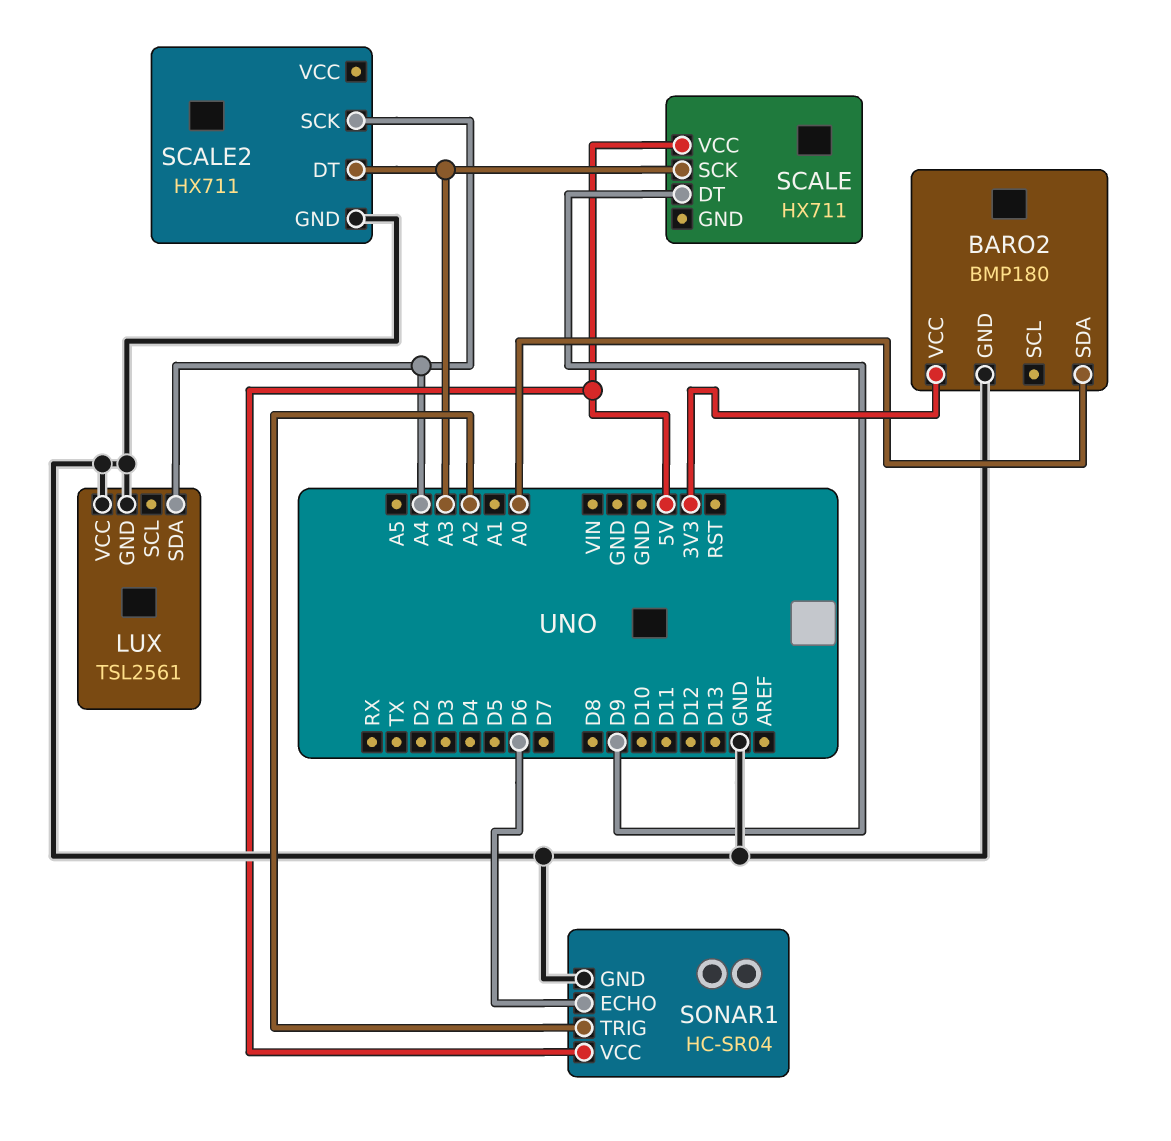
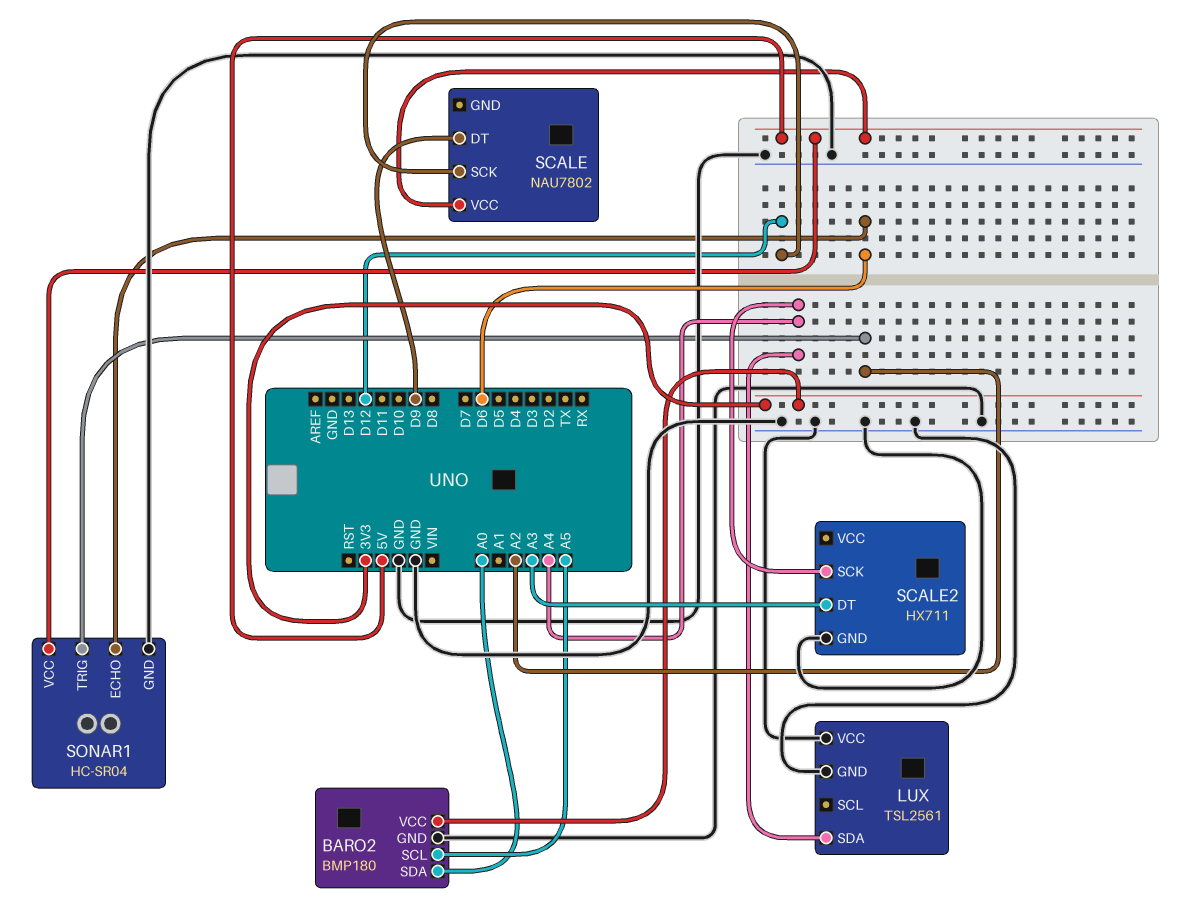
BARO2 pin SCL: none -> A5
SCALE: HX711 -> NAU7802
SCALE pin SCK: A3 -> D12

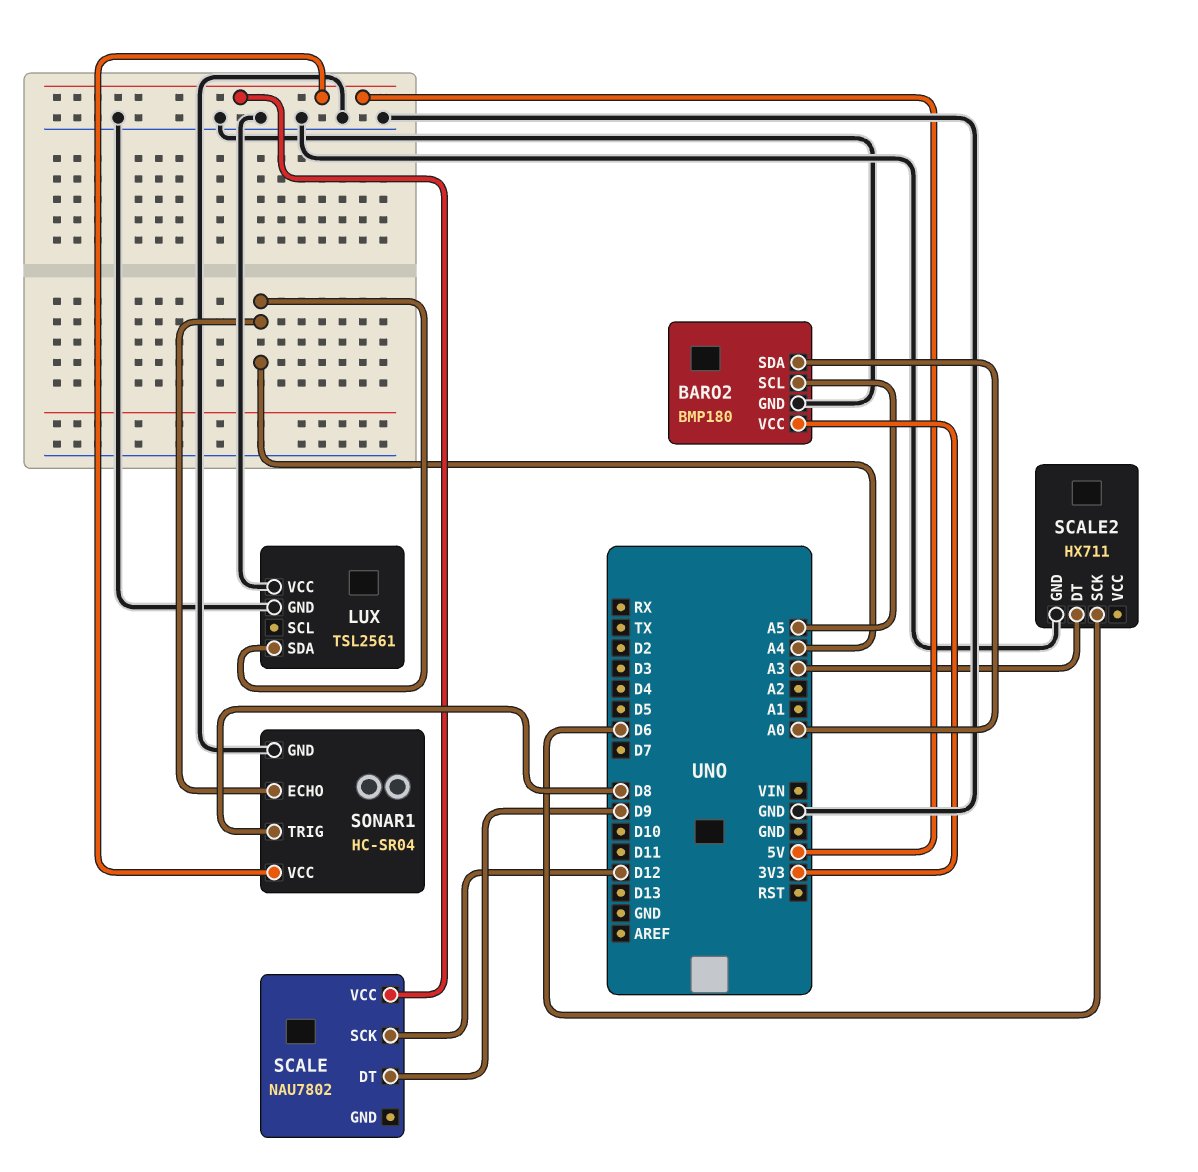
SCALE2 pin SCK: A4 -> D6
SONAR1 pin ECHO: D6 -> A4
SONAR1 pin TRIG: A2 -> D8

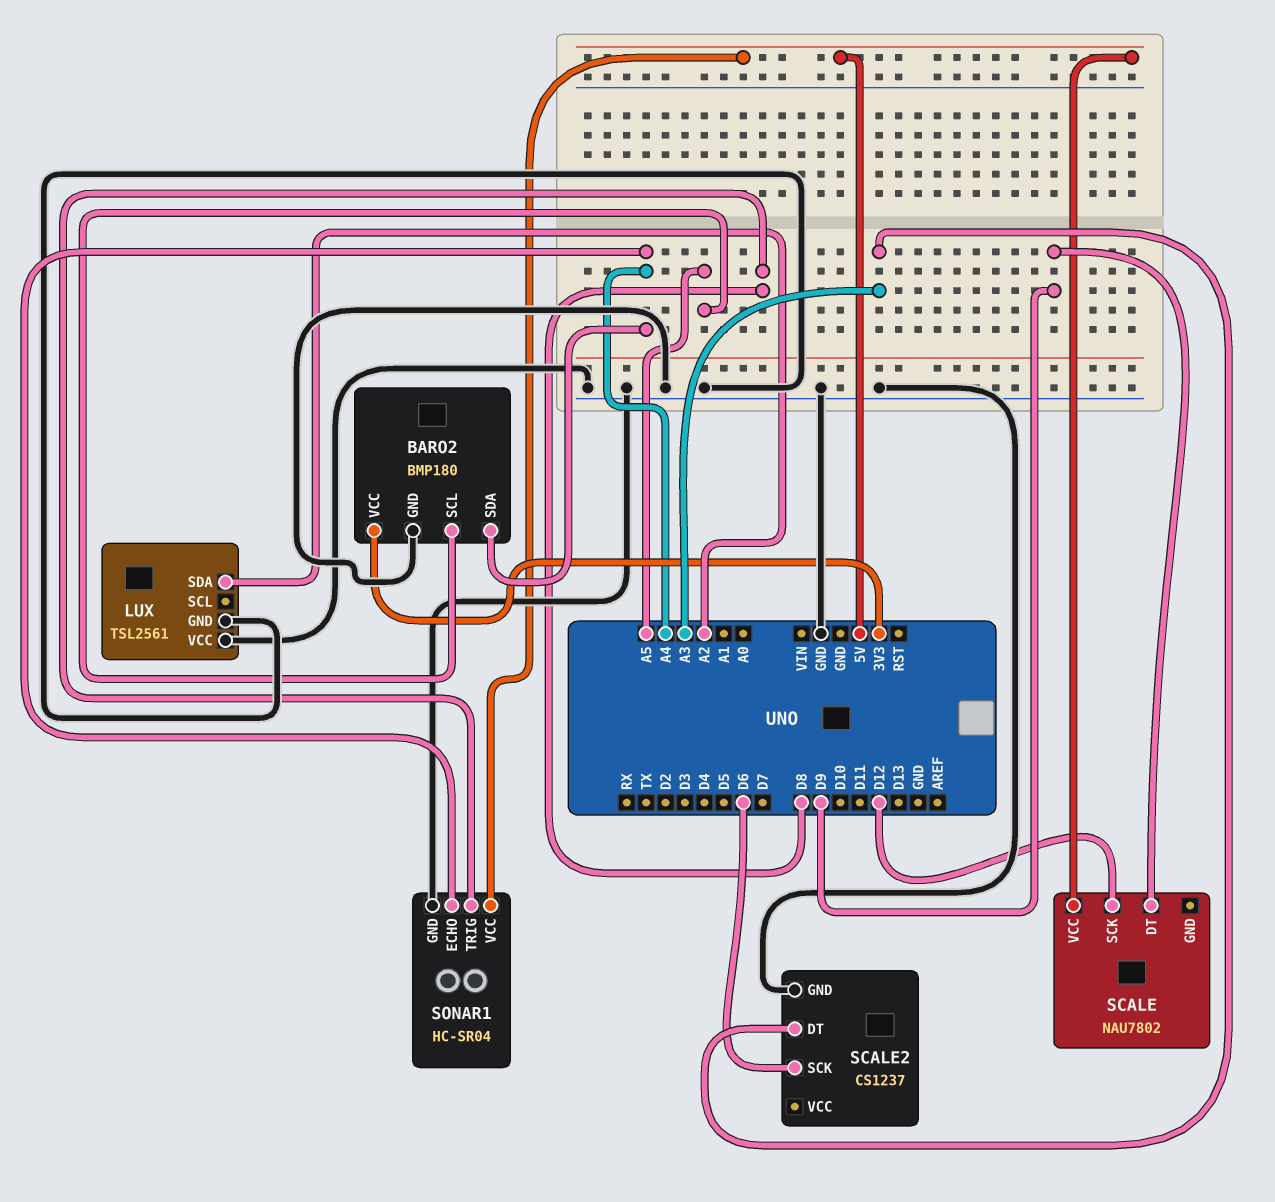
BARO2 pin SDA: A0 -> A4
LUX pin SDA: A4 -> A2
SCALE2: HX711 -> CS1237

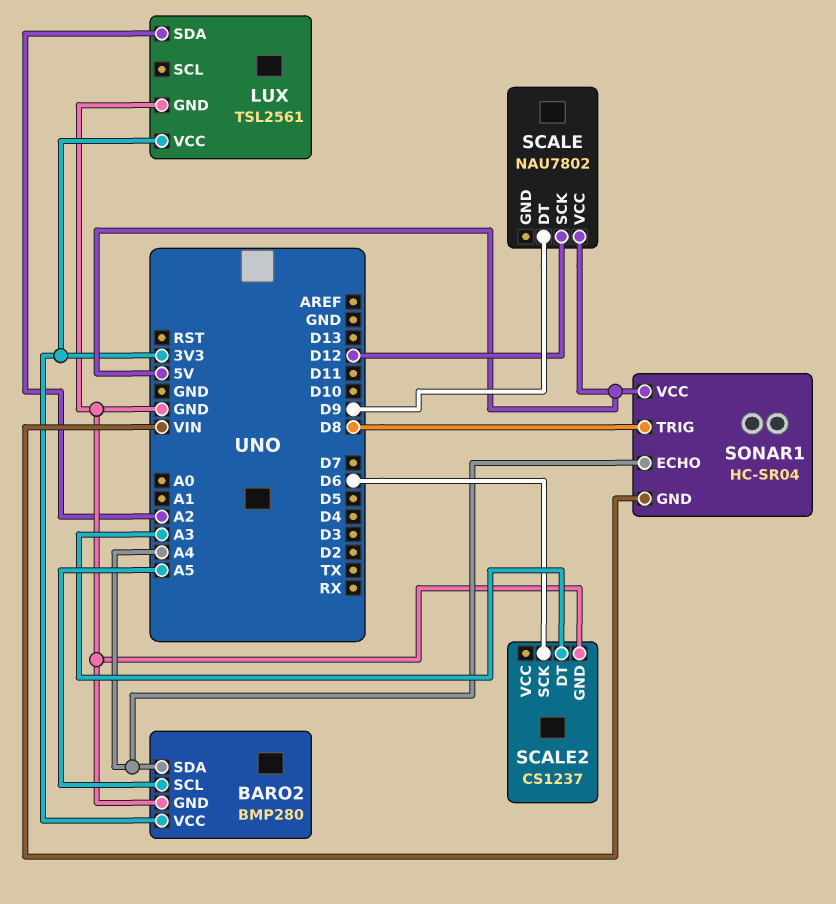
BARO2: BMP180 -> BMP280
LUX pin VCC: GND -> 3V3
SONAR1 pin GND: GND -> VIN

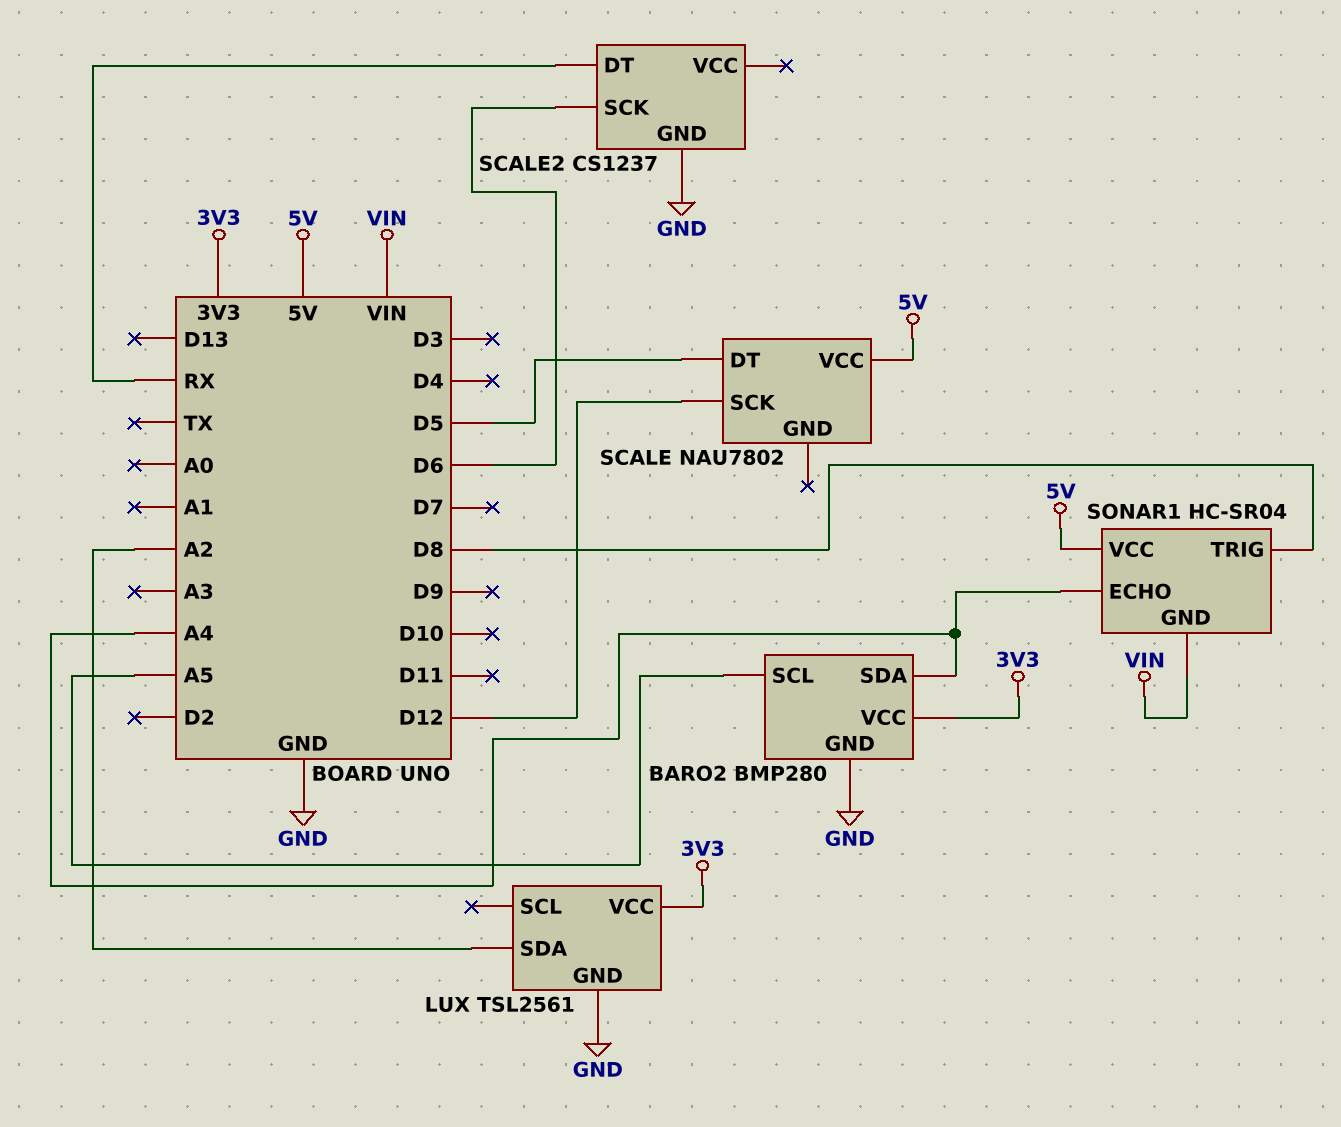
SCALE pin DT: D9 -> D5
SCALE2 pin DT: A3 -> RX

